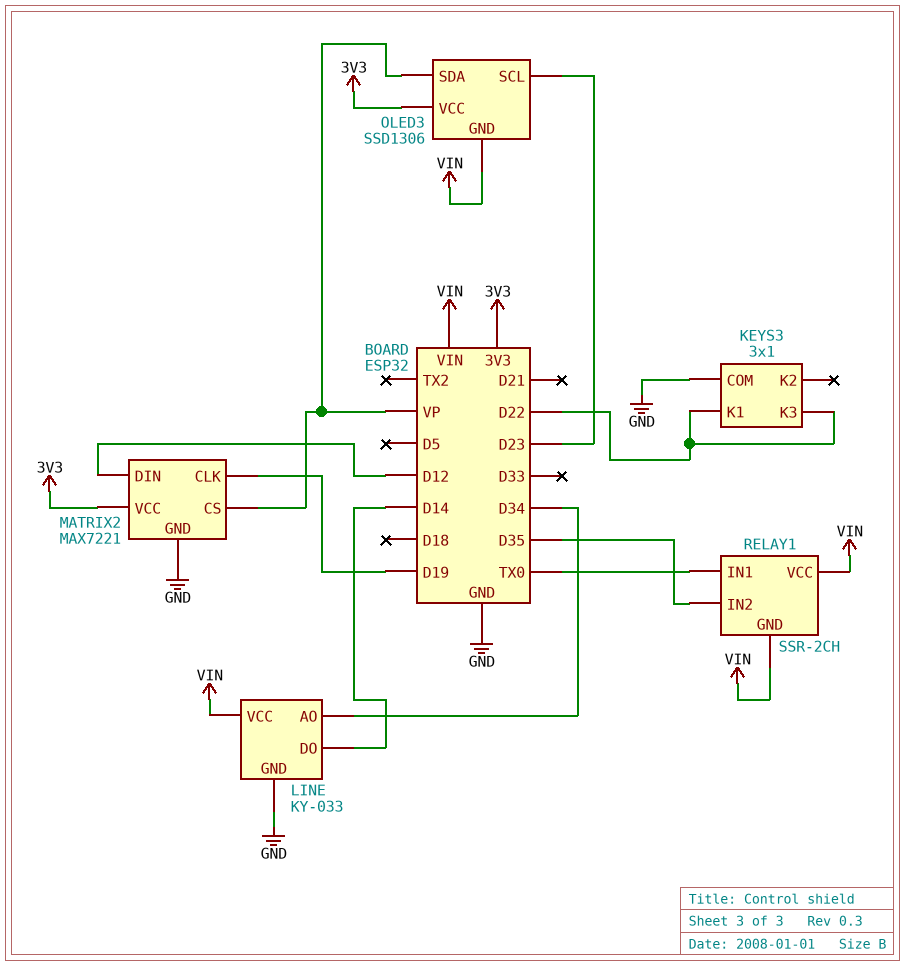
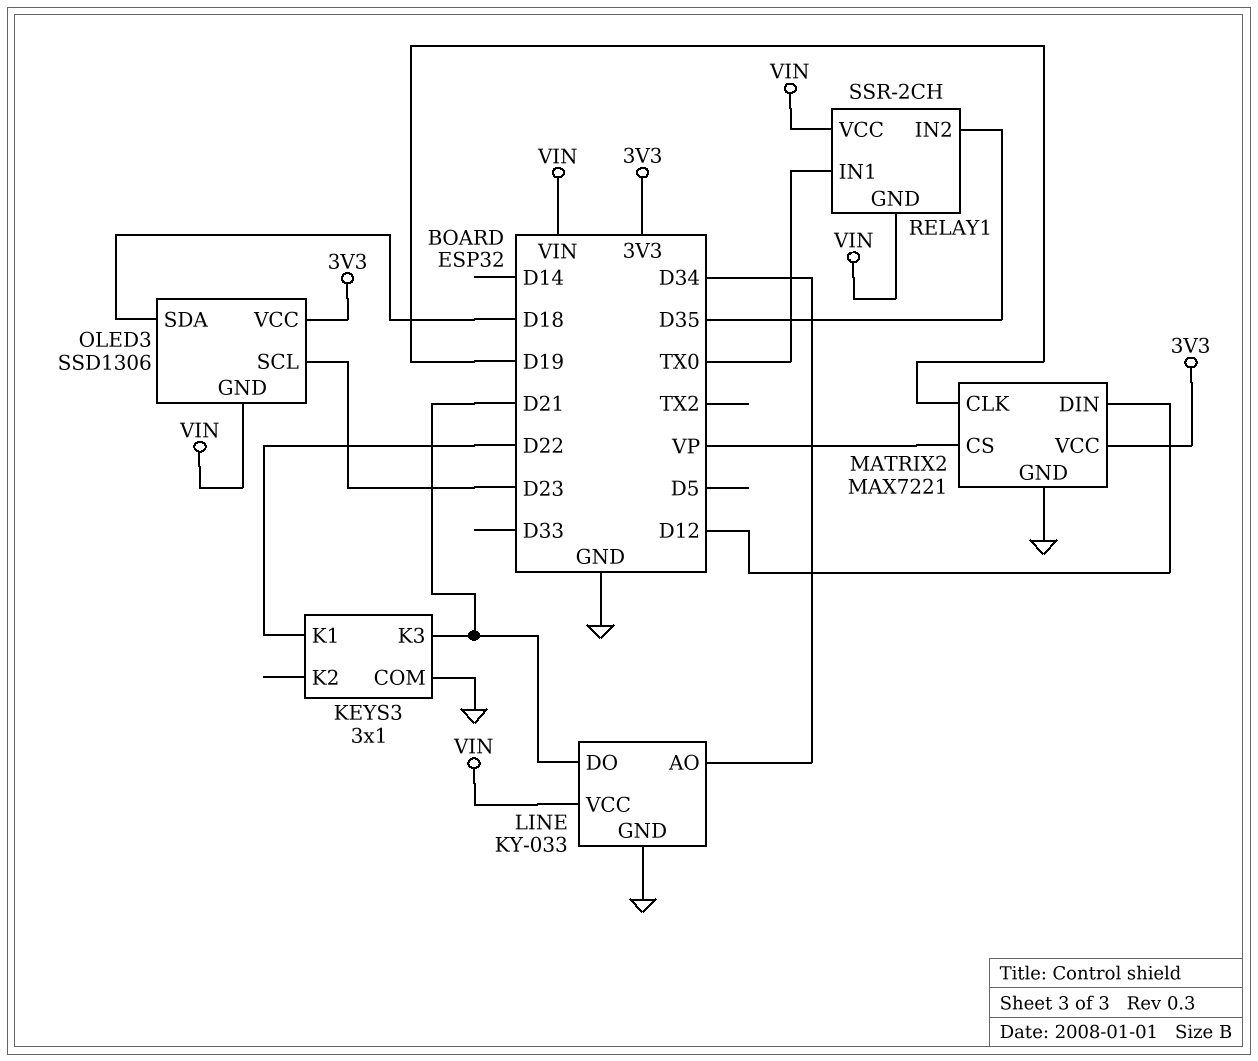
KEYS3 pin K3: D22 -> D21
LINE pin DO: D14 -> D21
OLED3 pin SDA: VP -> D18

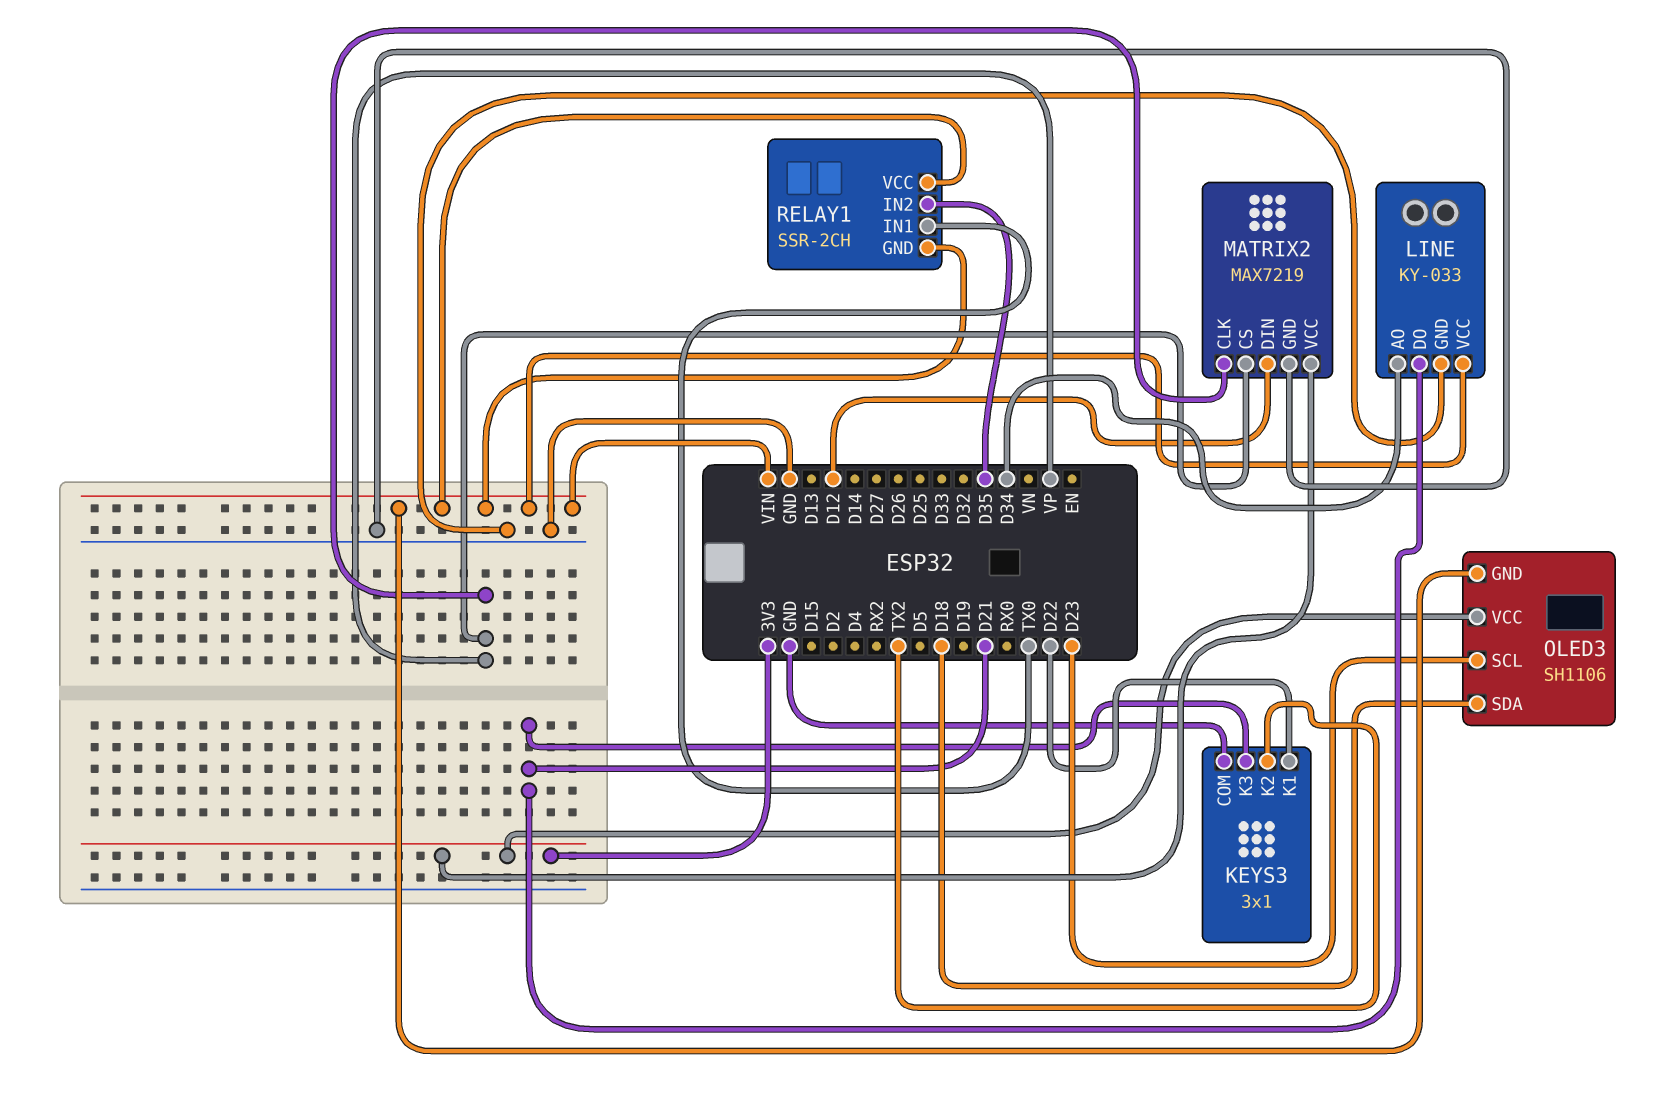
KEYS3 pin K2: none -> TX2
MATRIX2: MAX7221 -> MAX7219
MATRIX2 pin CLK: D19 -> VP
OLED3: SSD1306 -> SH1106

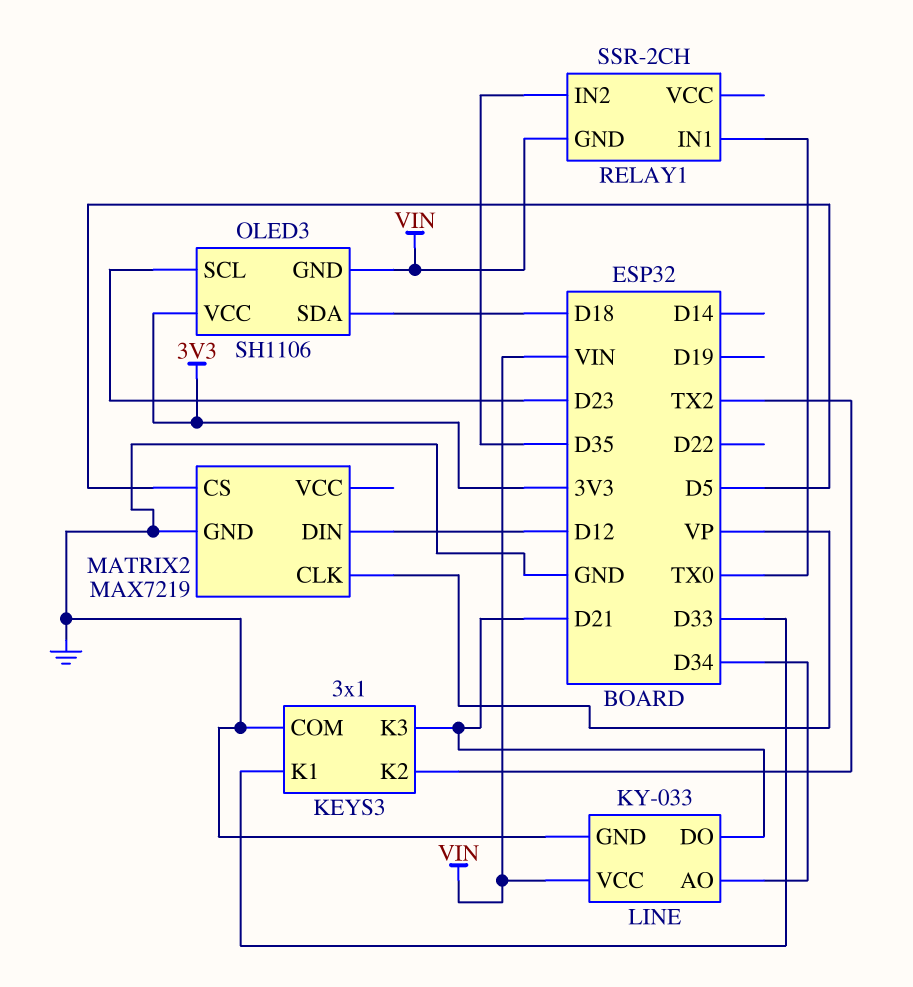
KEYS3 pin K1: D22 -> D33
MATRIX2 pin CS: VP -> D5
MATRIX2 pin VCC: 3V3 -> none
RELAY1 pin VCC: VIN -> none

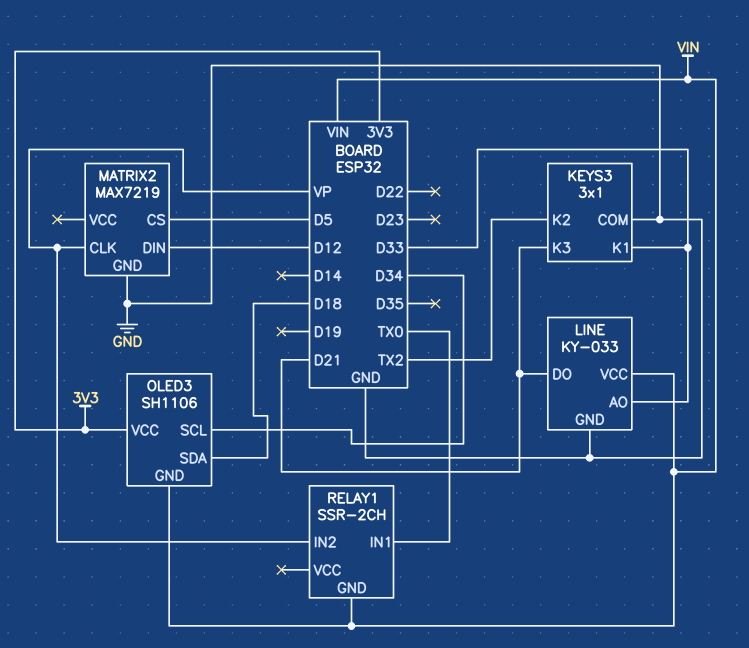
LINE pin AO: D34 -> D33
OLED3 pin SCL: D23 -> D34
RELAY1 pin IN2: D35 -> VP

